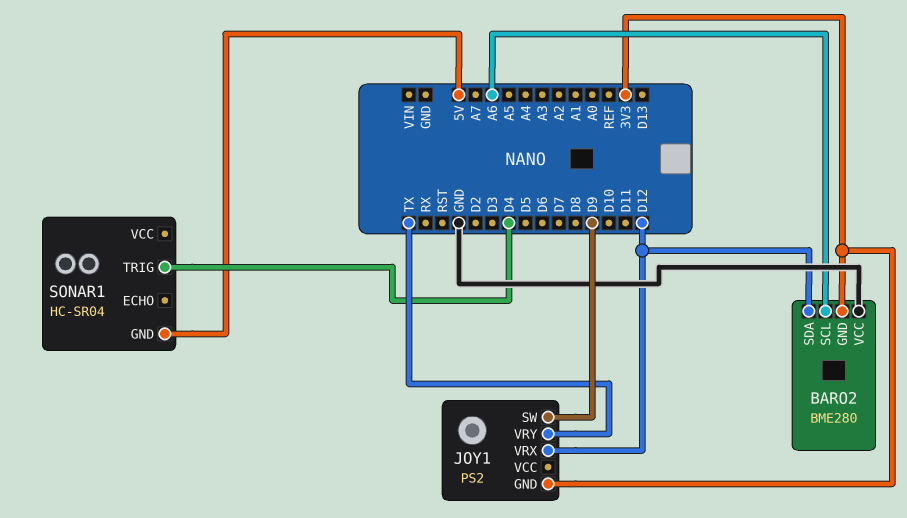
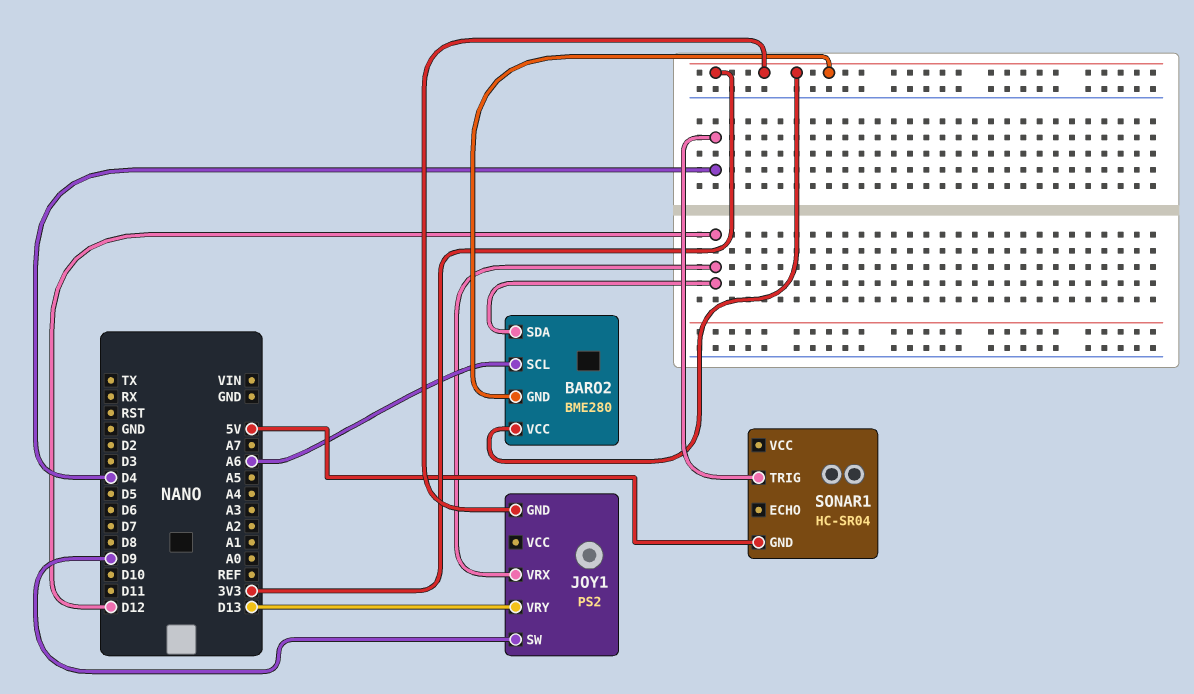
BARO2 pin VCC: GND -> 3V3
JOY1 pin VRY: TX -> D13

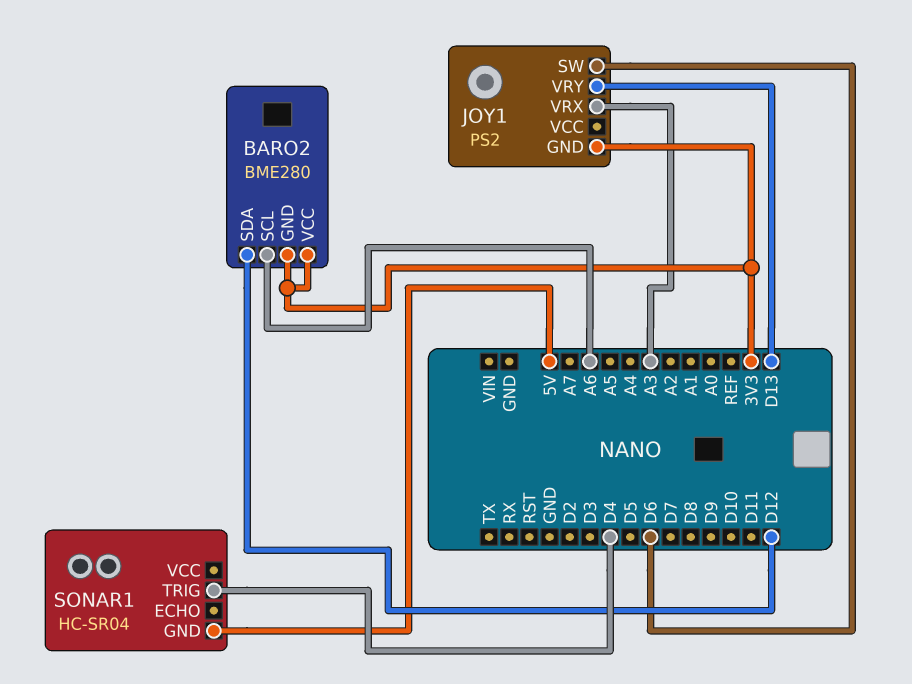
JOY1 pin SW: D9 -> D6
JOY1 pin VRX: D12 -> A3

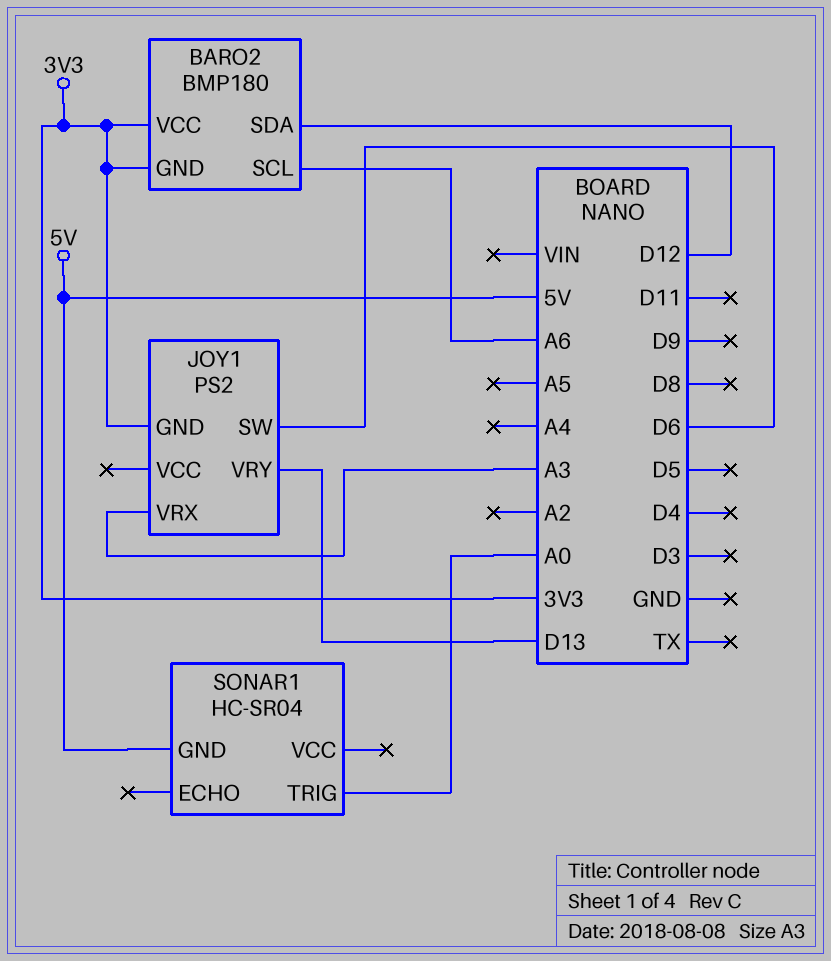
BARO2: BME280 -> BMP180
SONAR1 pin TRIG: D4 -> A0

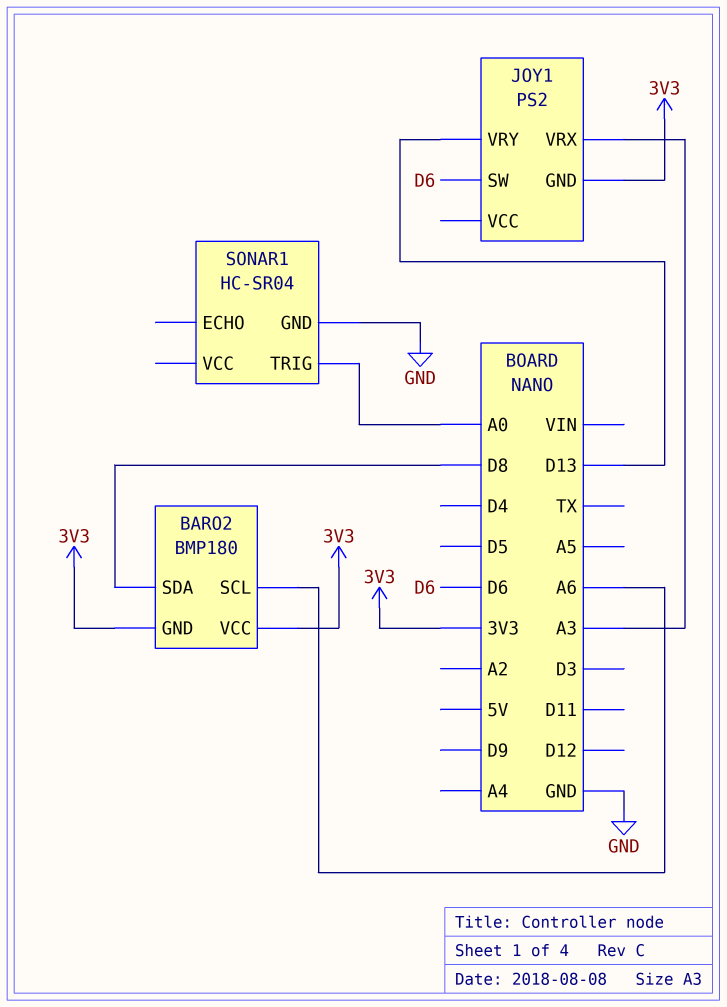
BARO2 pin SDA: D12 -> D8
SONAR1 pin GND: 5V -> GND

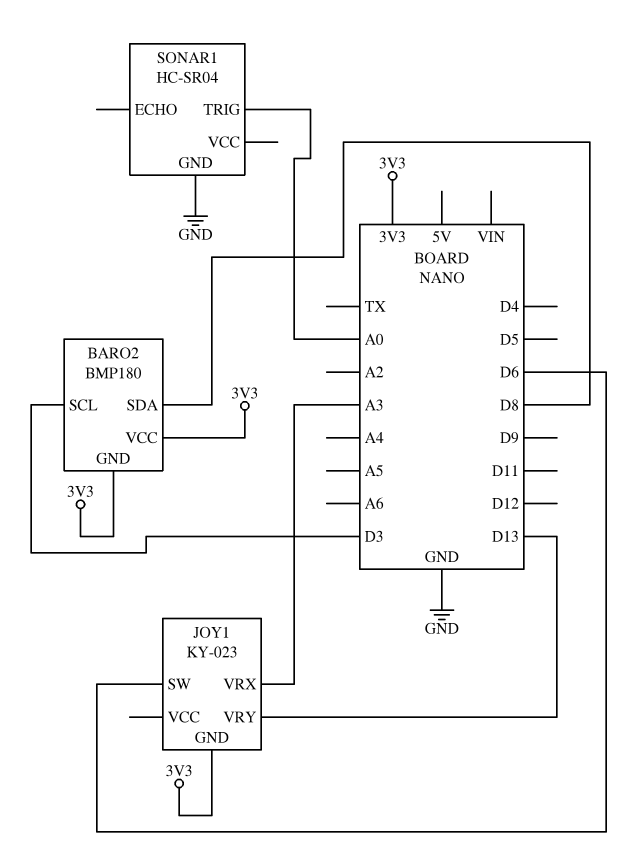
BARO2 pin SCL: A6 -> D3
JOY1: PS2 -> KY-023

